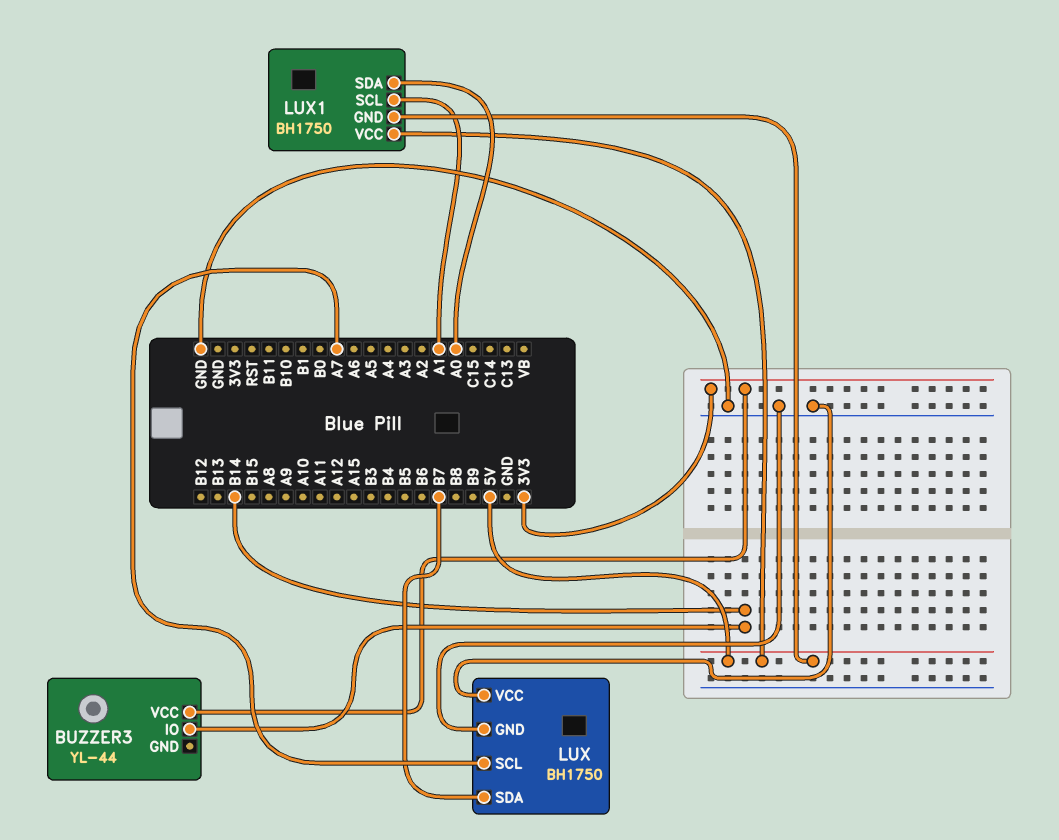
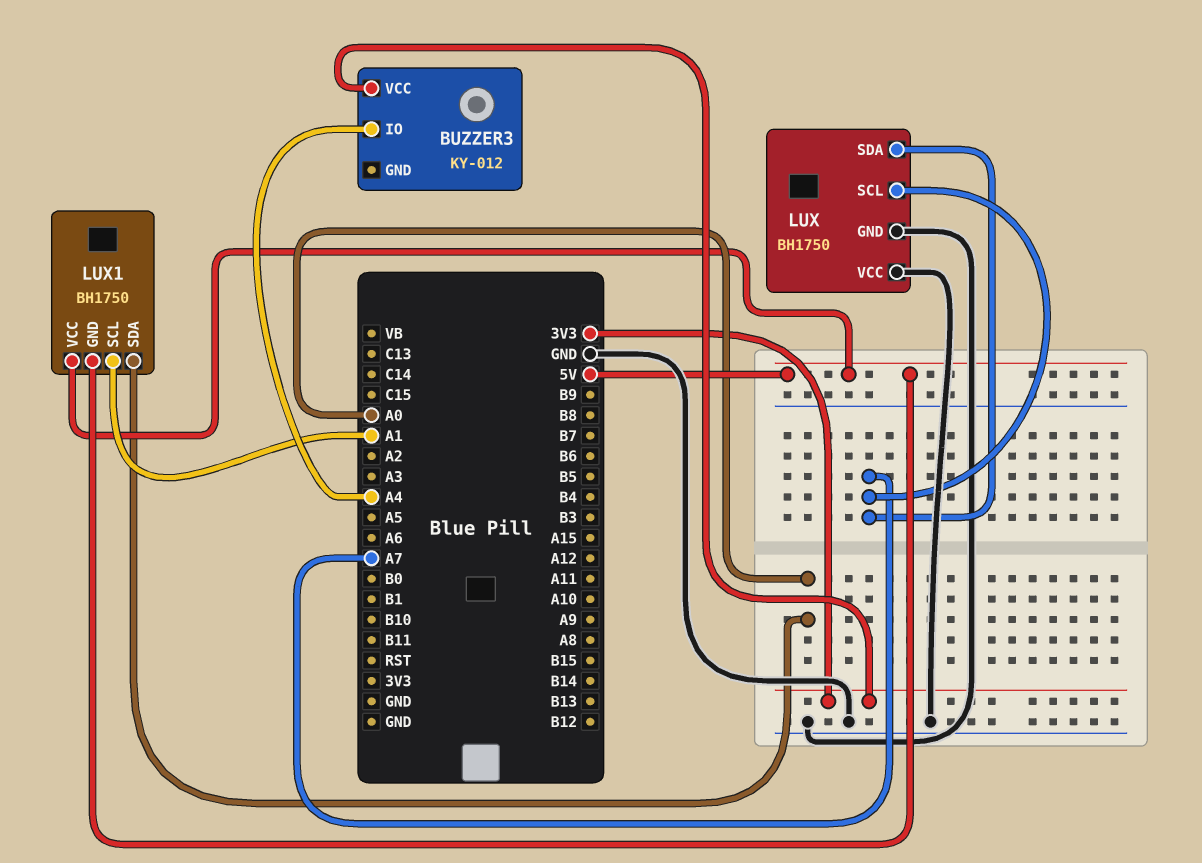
BUZZER3: YL-44 -> KY-012
BUZZER3 pin IO: B14 -> A4
LUX pin SDA: B7 -> A7

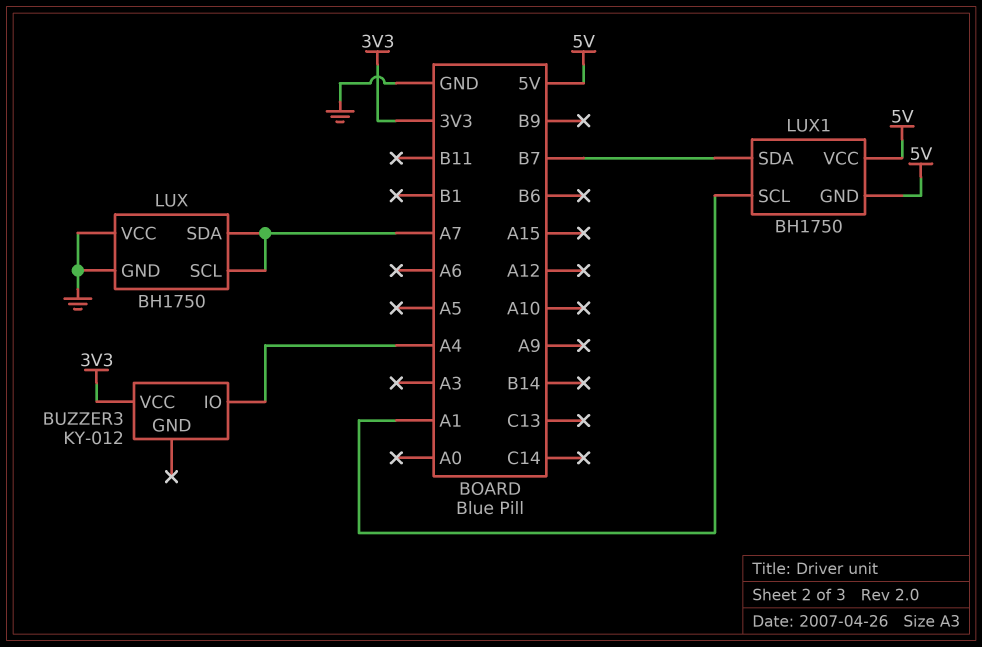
LUX1 pin SDA: A0 -> B7

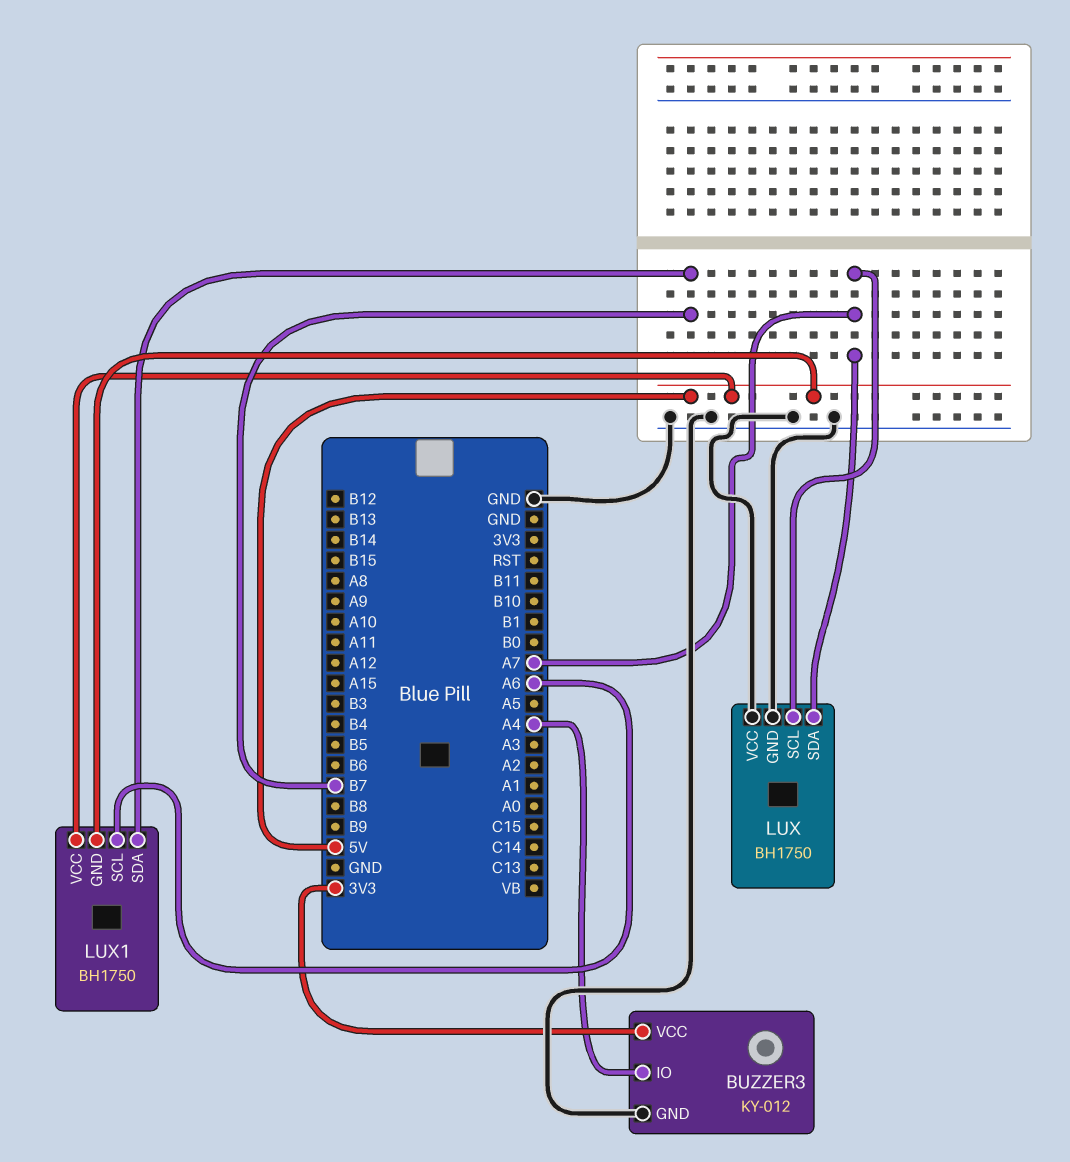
BUZZER3 pin GND: none -> GND
LUX1 pin SCL: A1 -> A6

